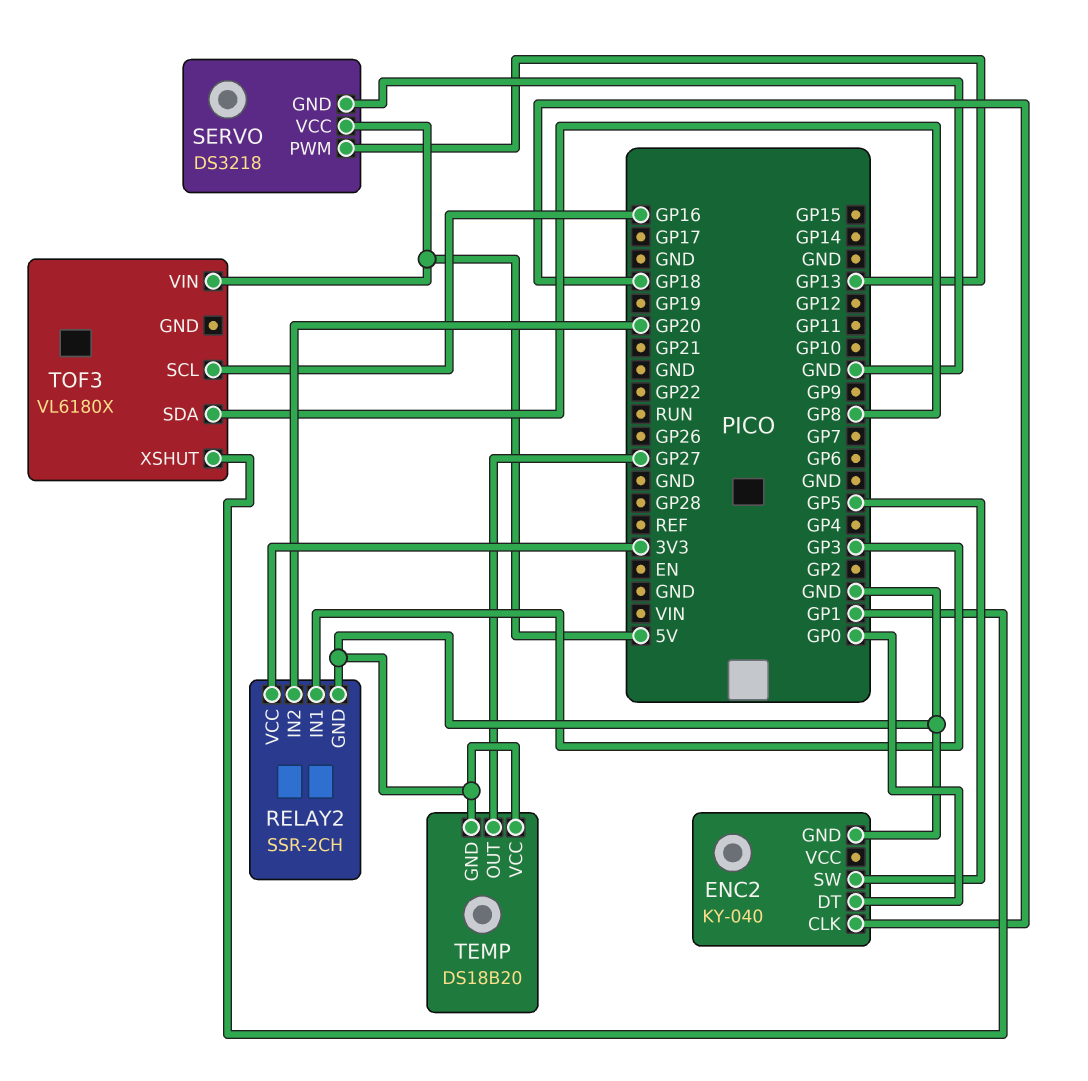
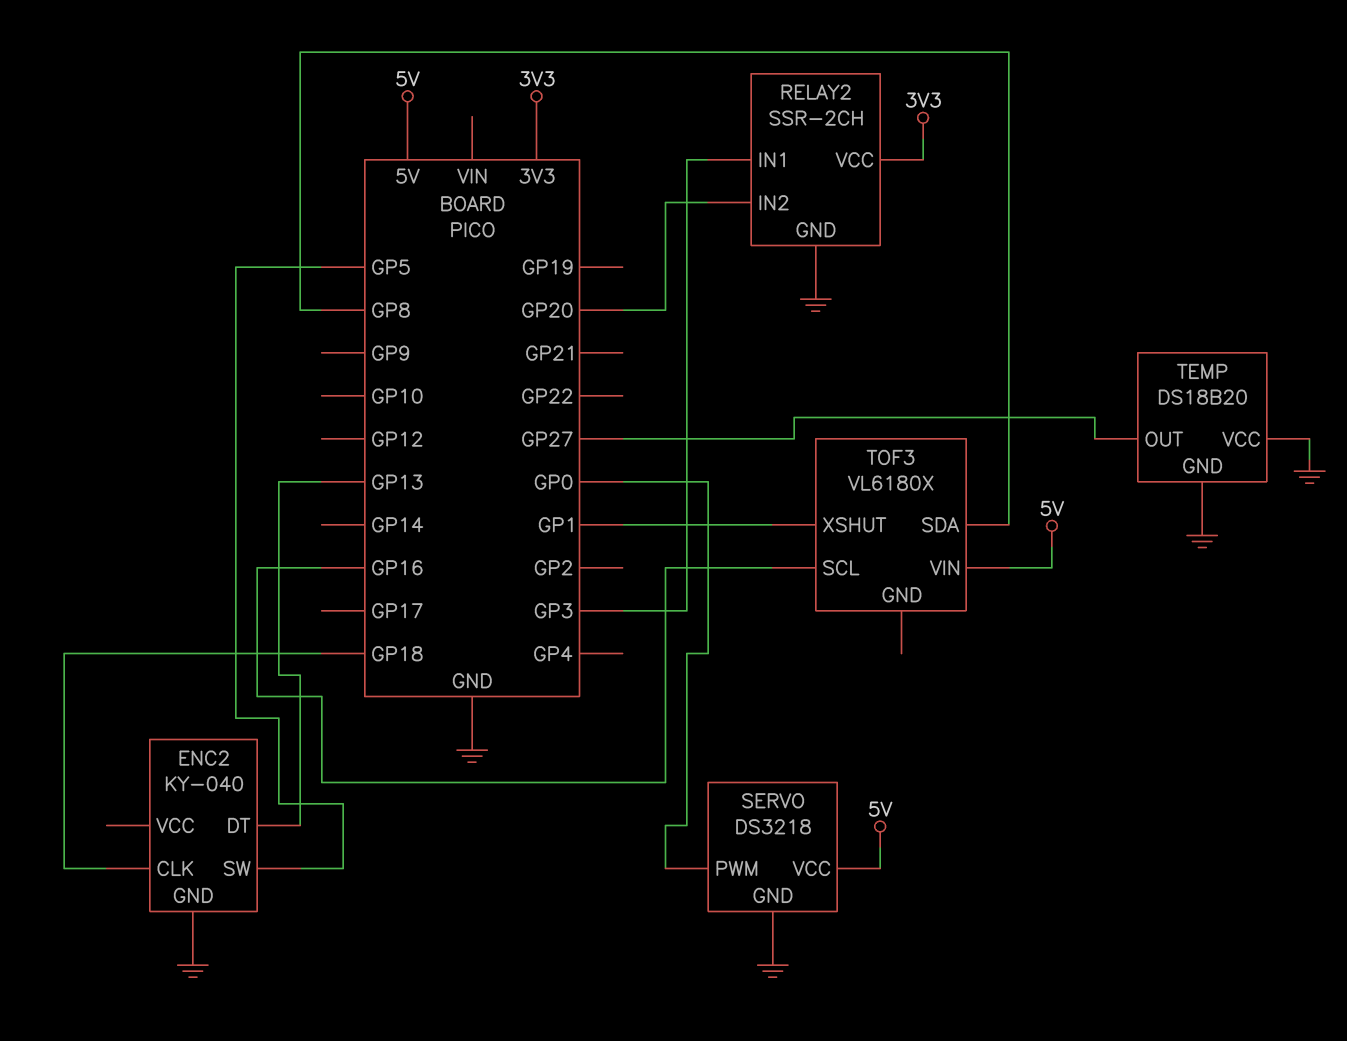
ENC2 pin DT: GP0 -> GP13
SERVO pin PWM: GP13 -> GP0

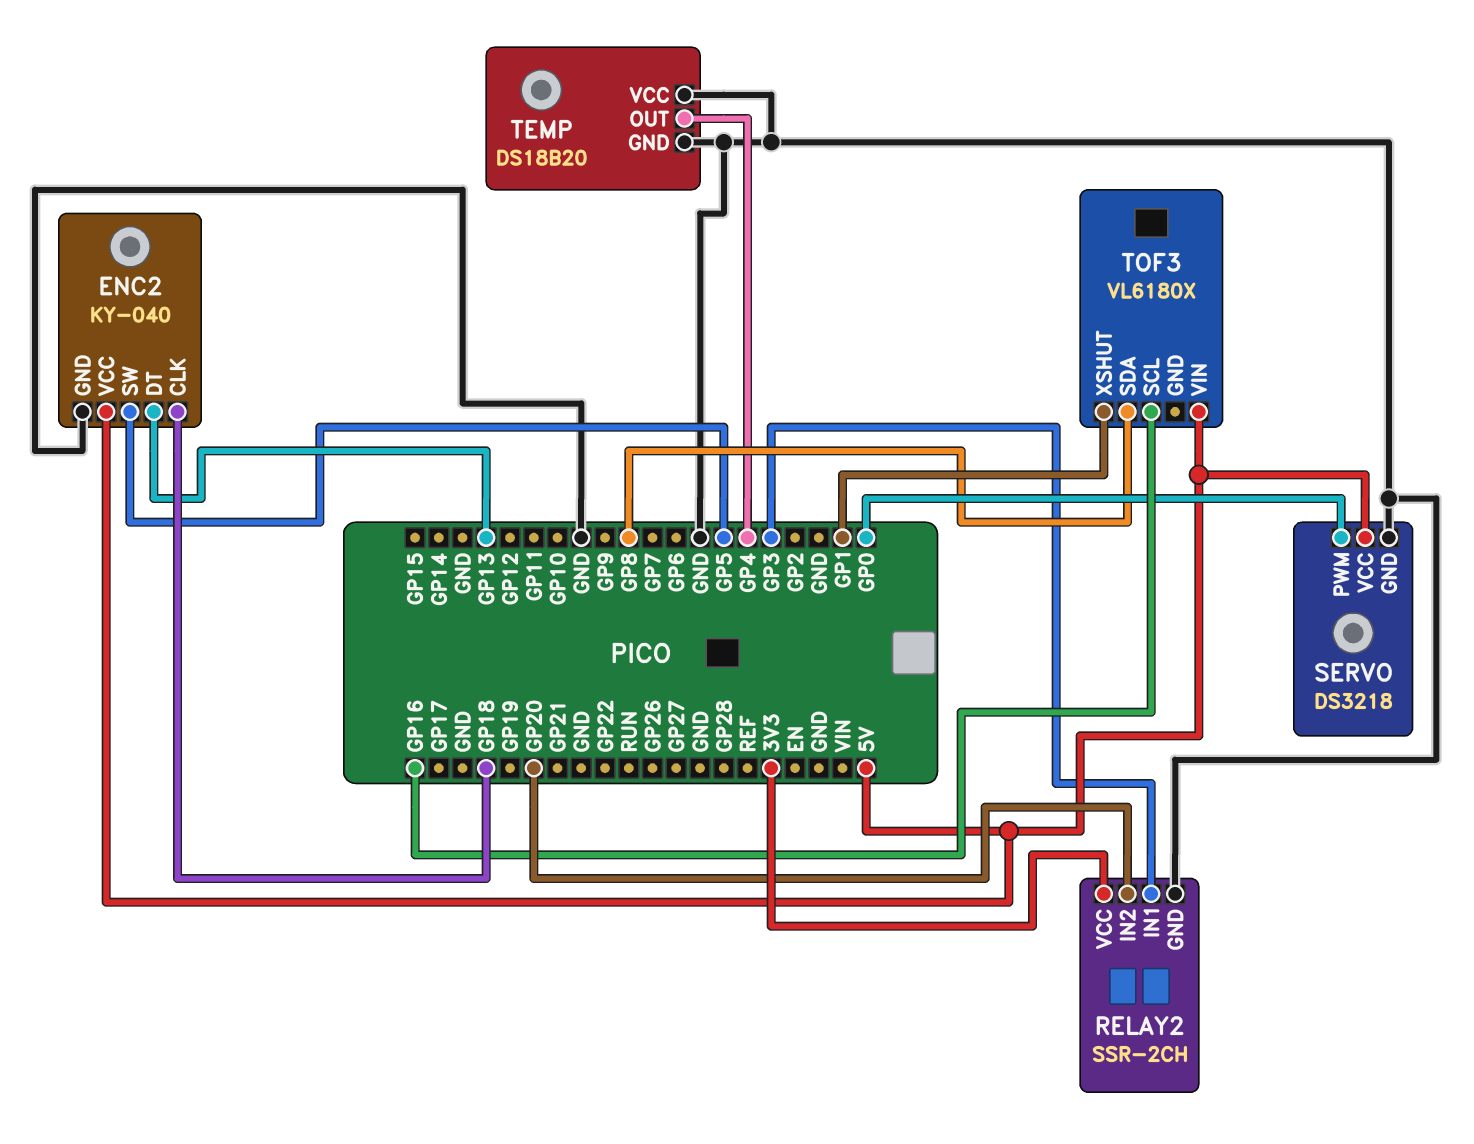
ENC2 pin VCC: none -> 5V
TEMP pin OUT: GP27 -> GP4

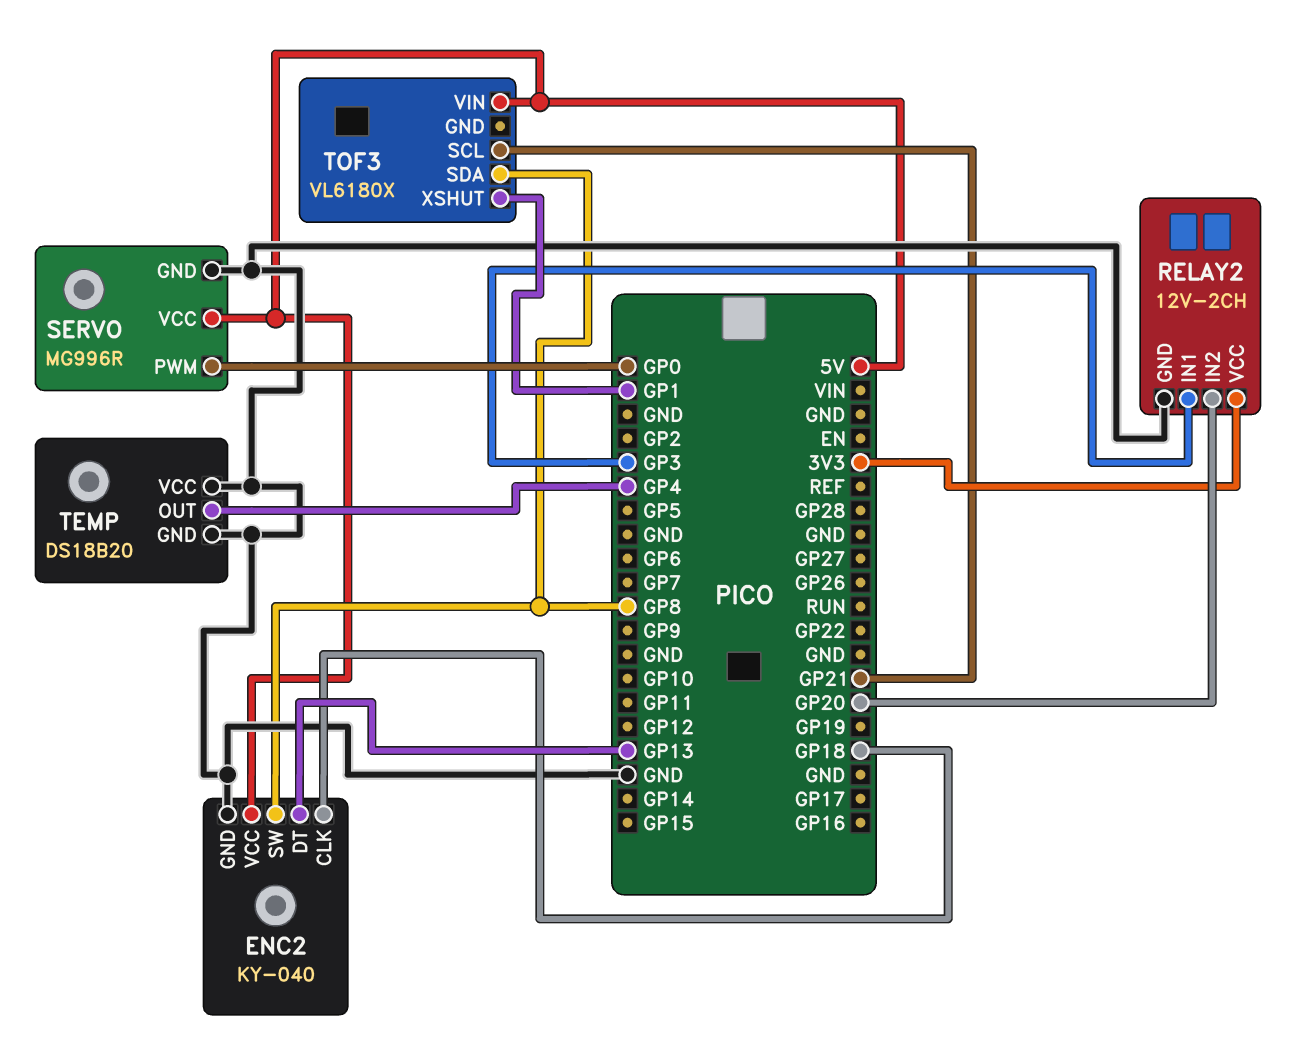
ENC2 pin SW: GP5 -> GP8
RELAY2: SSR-2CH -> 12V-2CH
SERVO: DS3218 -> MG996R
TOF3 pin SCL: GP16 -> GP21

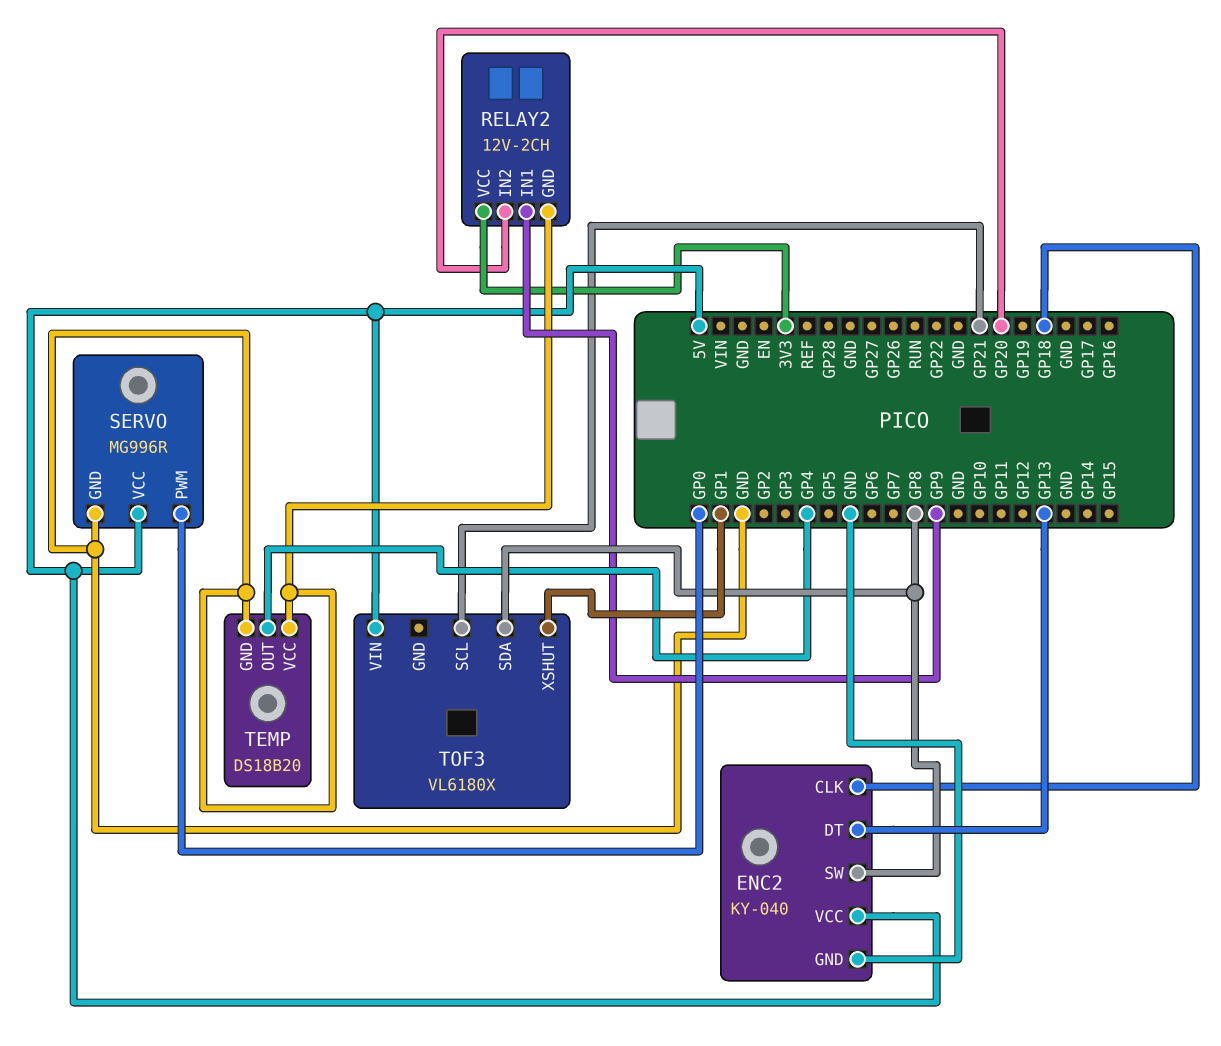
RELAY2 pin IN1: GP3 -> GP9

